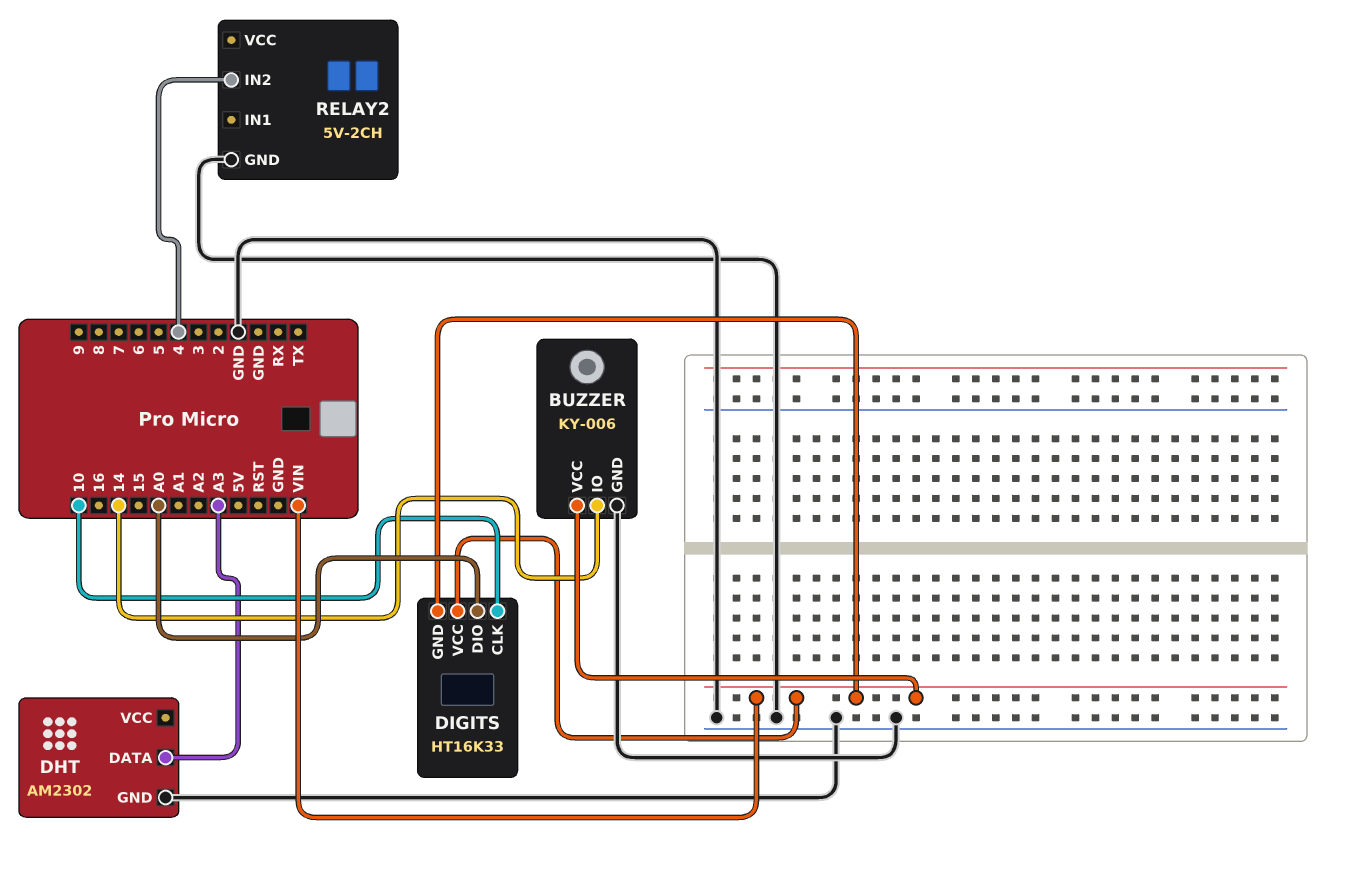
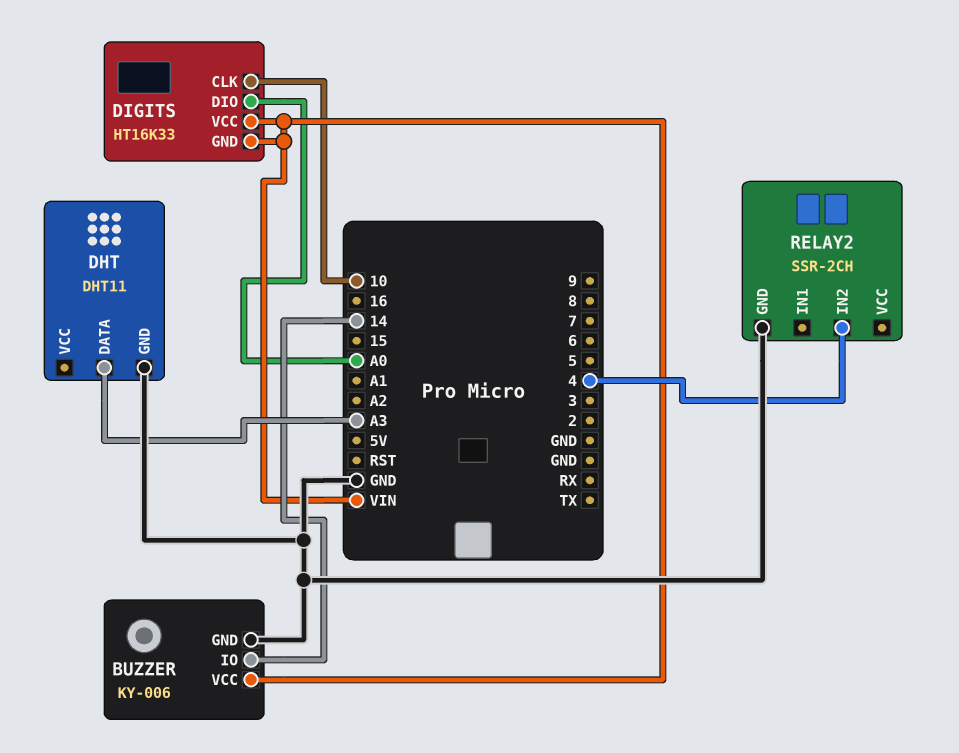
DHT: AM2302 -> DHT11
RELAY2: 5V-2CH -> SSR-2CH

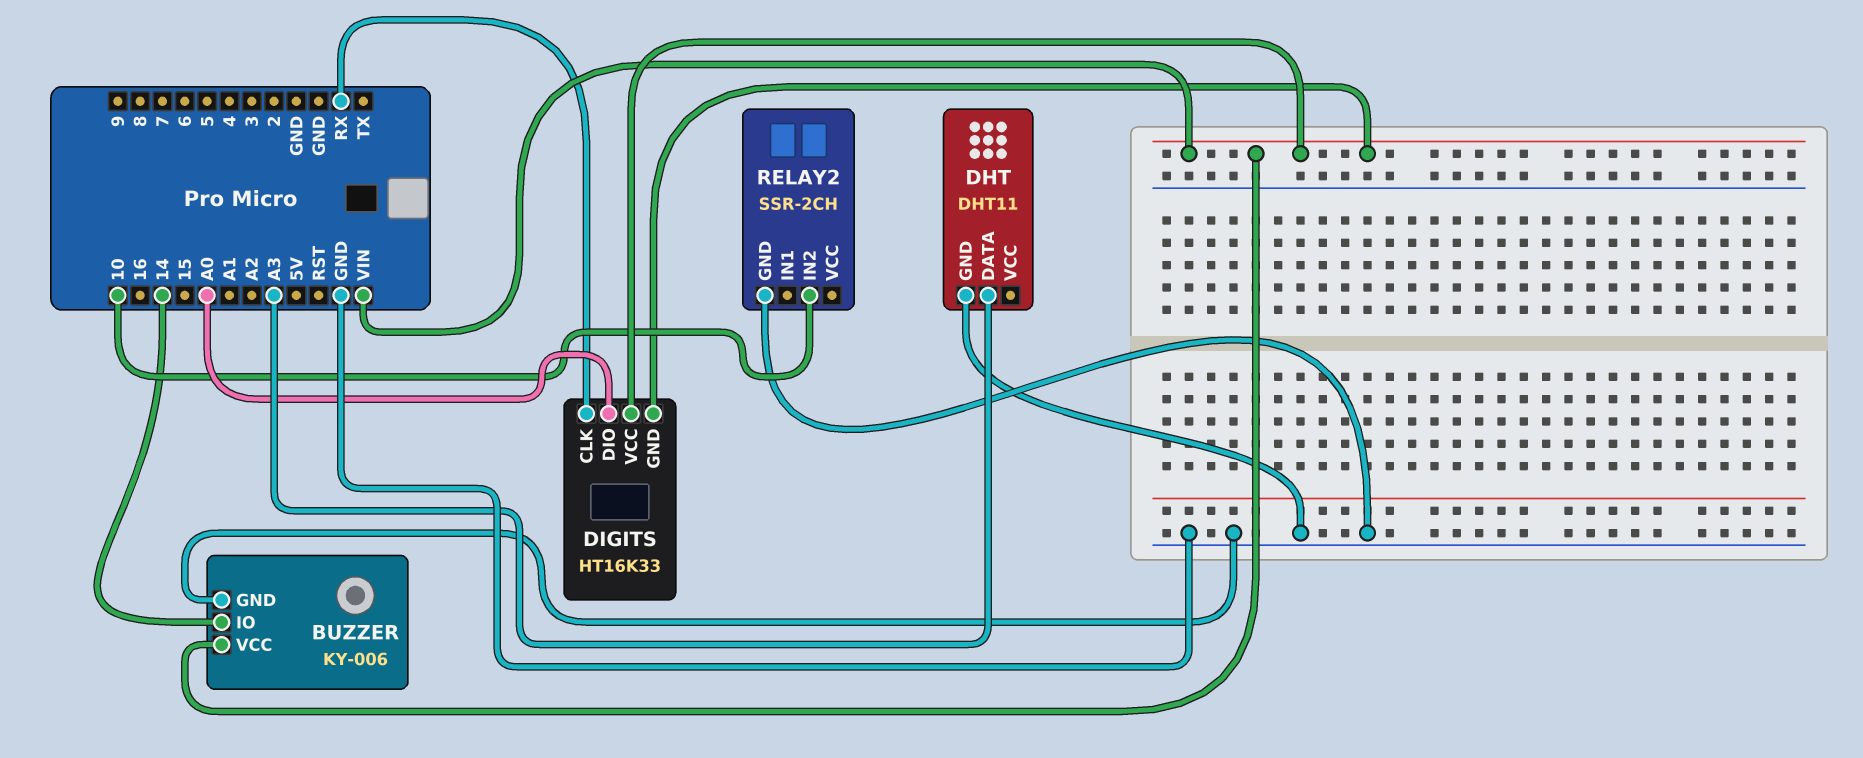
DIGITS pin CLK: 10 -> RX
RELAY2 pin IN2: 4 -> 10

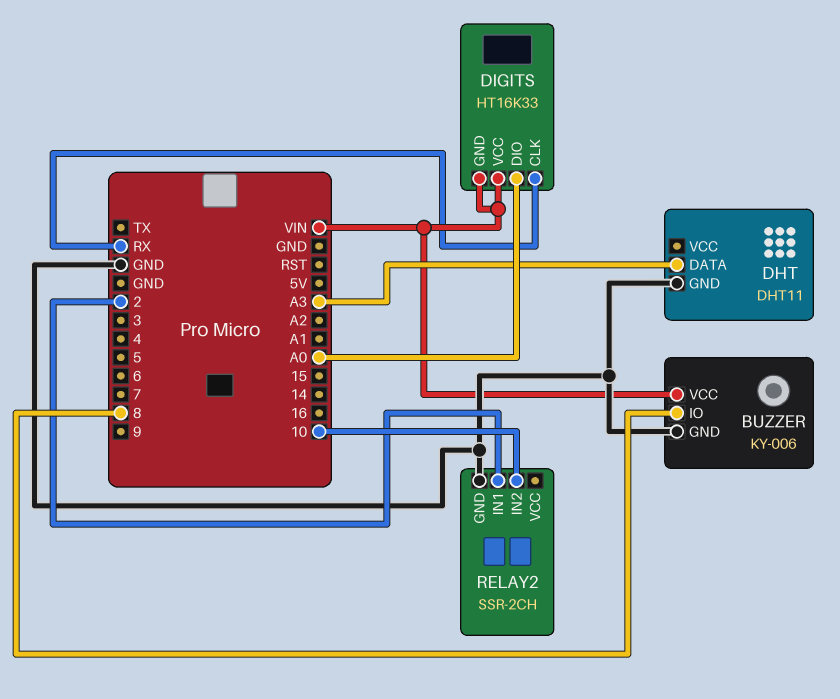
BUZZER pin IO: 14 -> 8
RELAY2 pin IN1: none -> 2

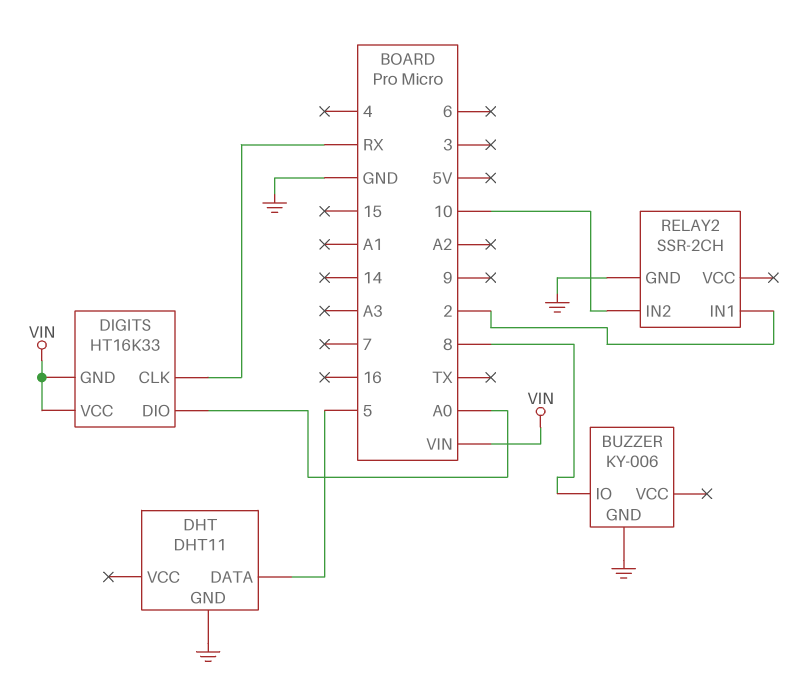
BUZZER pin VCC: VIN -> none
DHT pin DATA: A3 -> 5

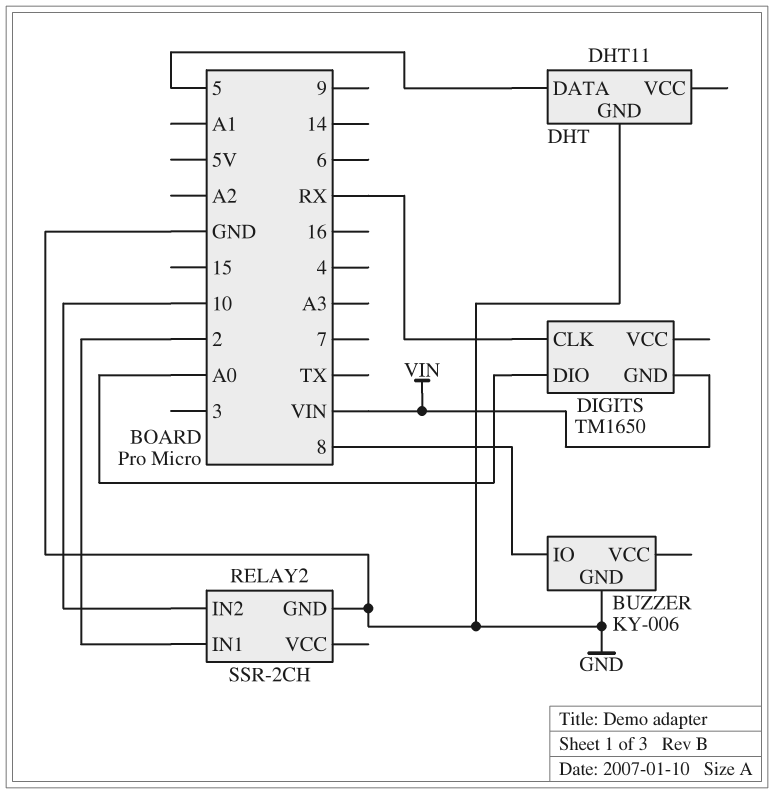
DIGITS: HT16K33 -> TM1650
DIGITS pin VCC: VIN -> none

